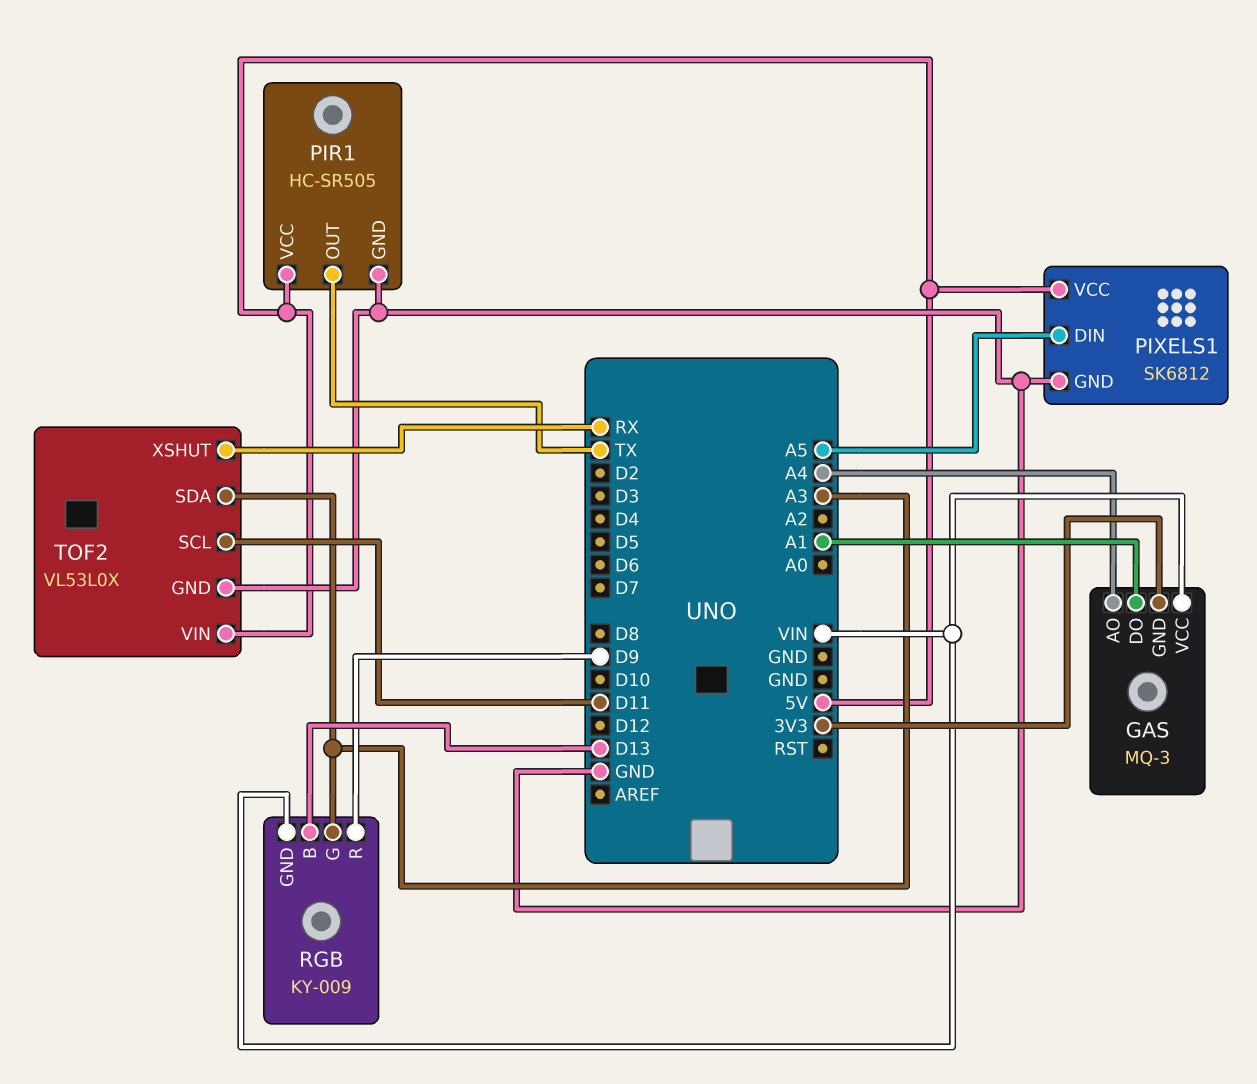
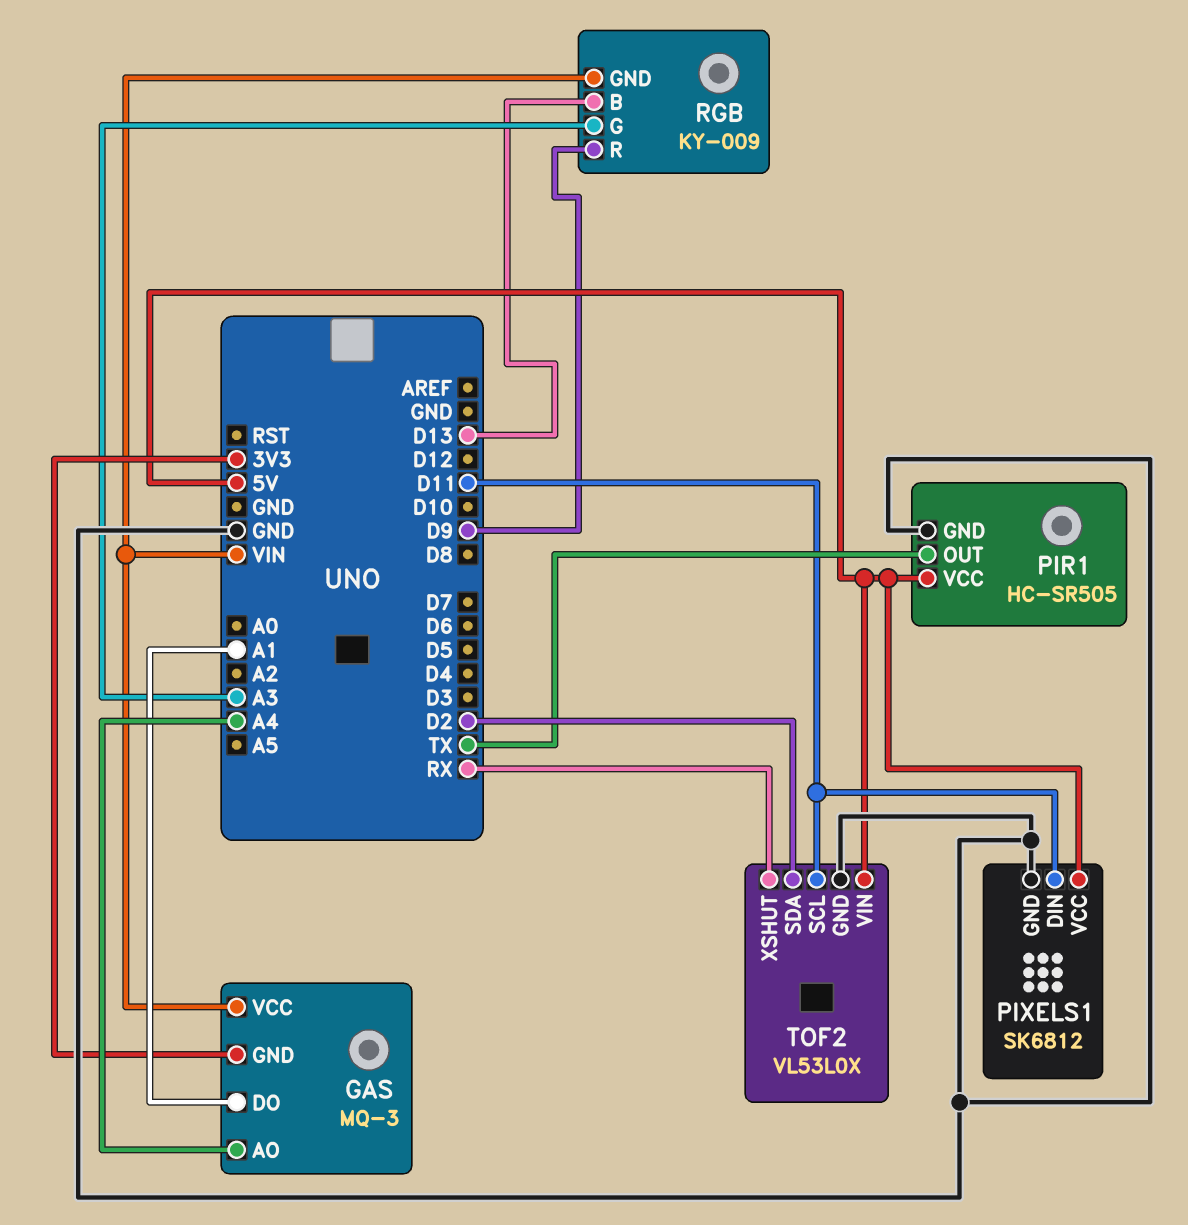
PIXELS1 pin DIN: A5 -> D11
TOF2 pin SDA: A3 -> D2

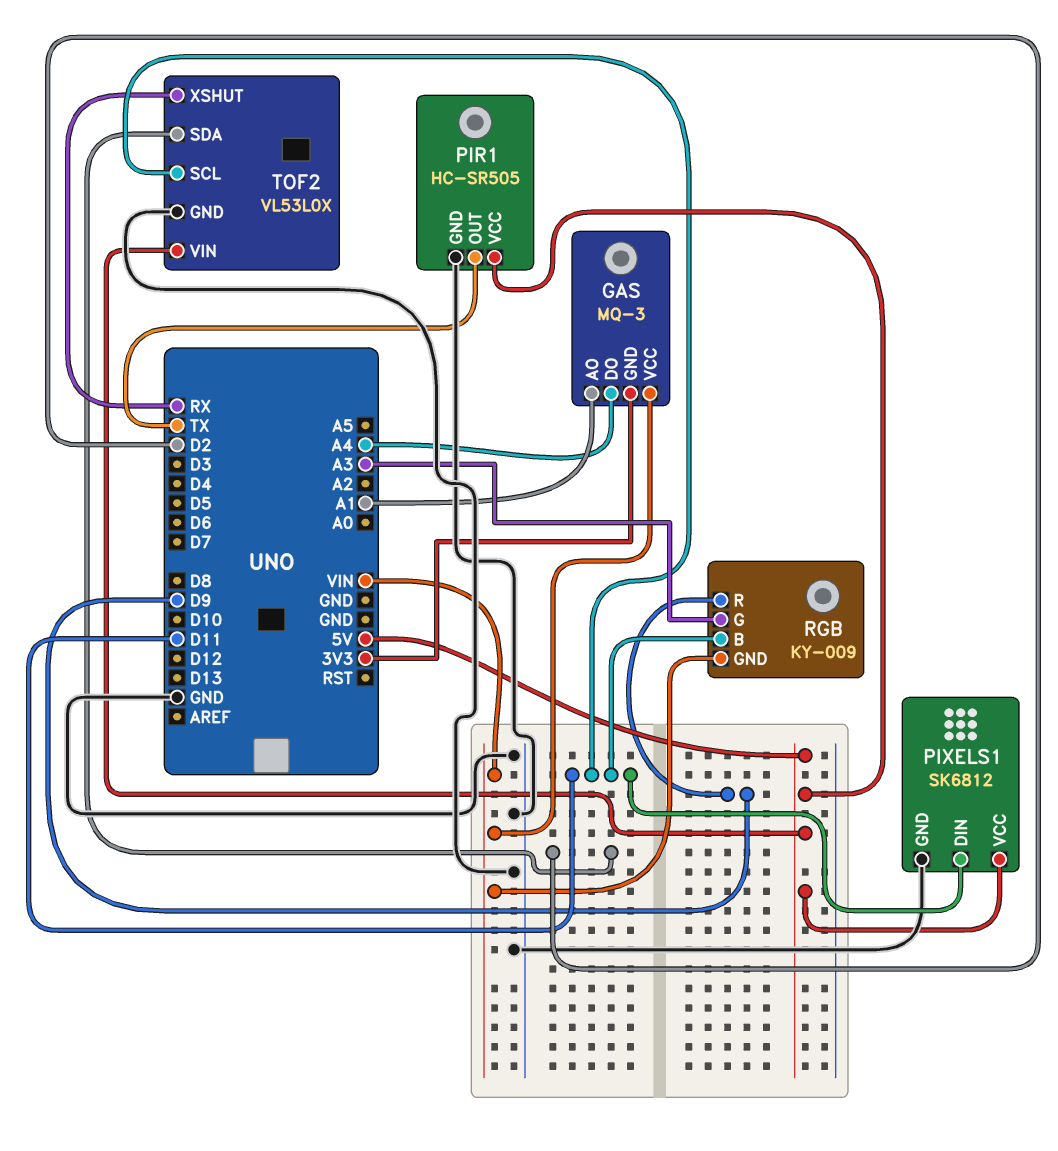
GAS pin AO: A4 -> A1
GAS pin DO: A1 -> A4
RGB pin B: D13 -> D11

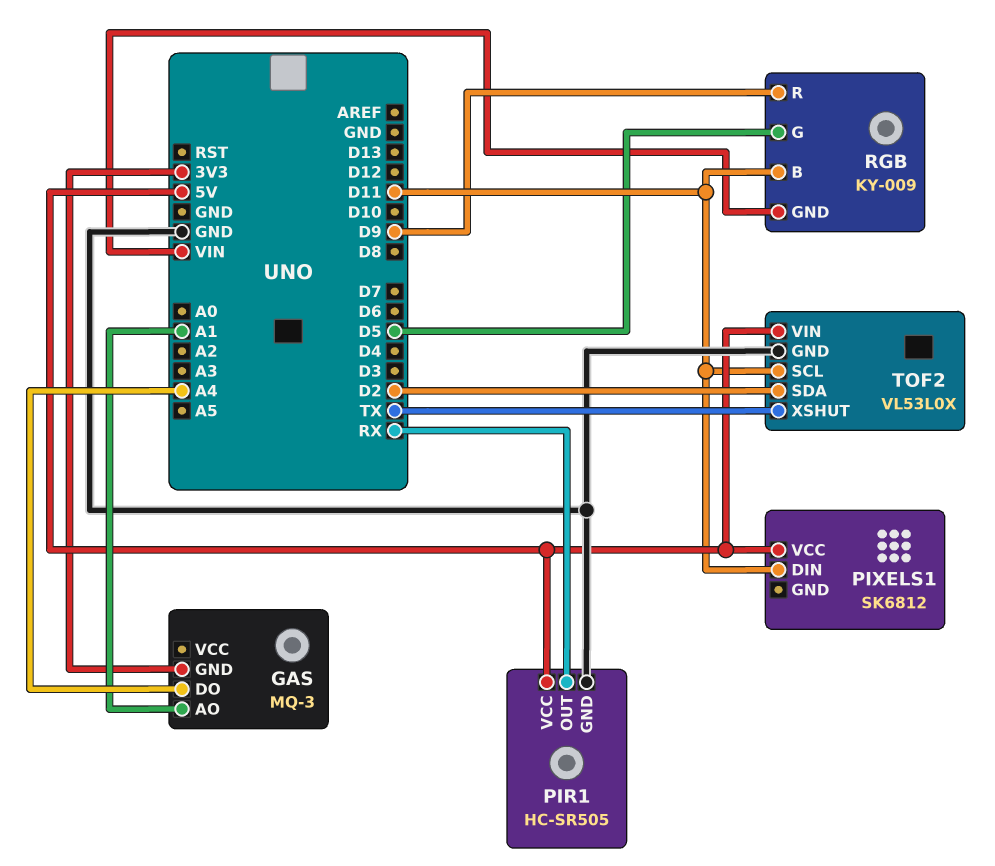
GAS pin VCC: VIN -> none
PIR1 pin OUT: TX -> RX
PIXELS1 pin GND: GND -> none
RGB pin G: A3 -> D5
TOF2 pin XSHUT: RX -> TX

